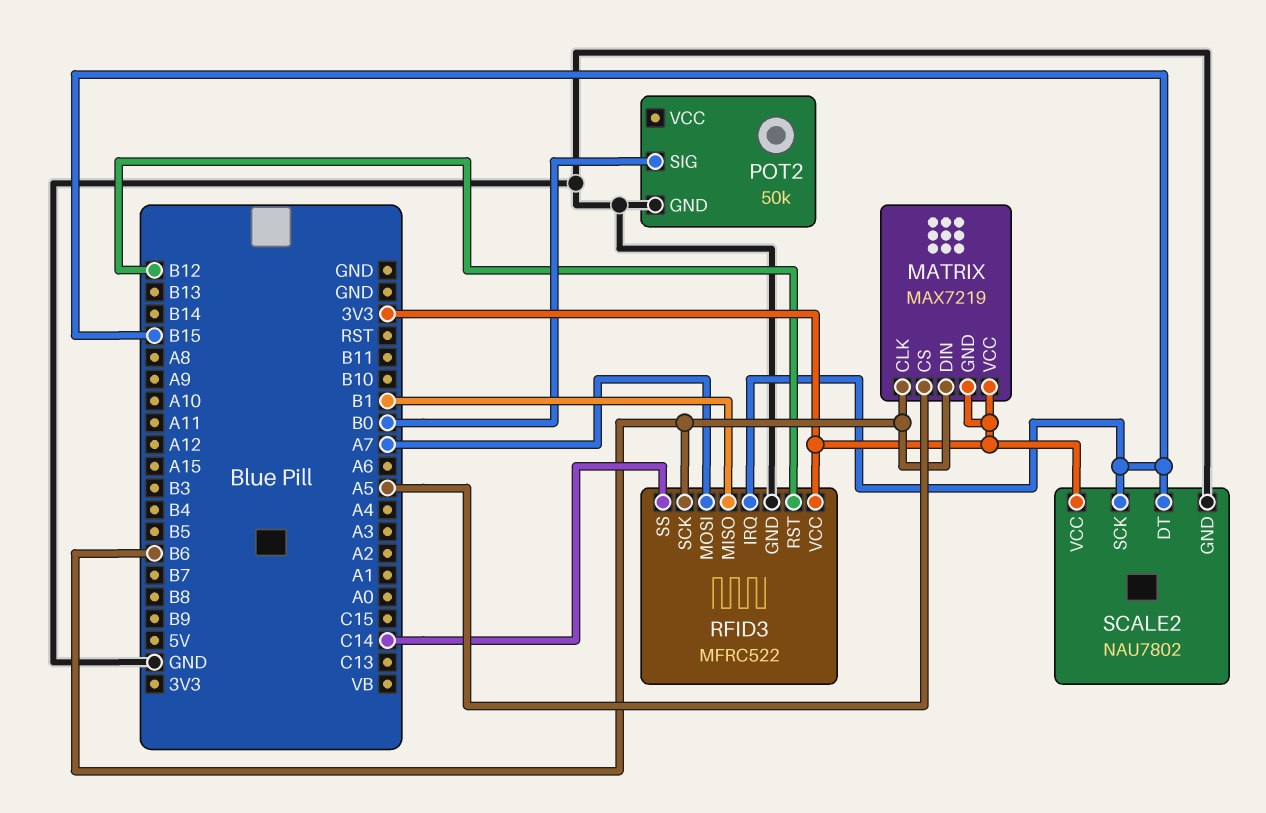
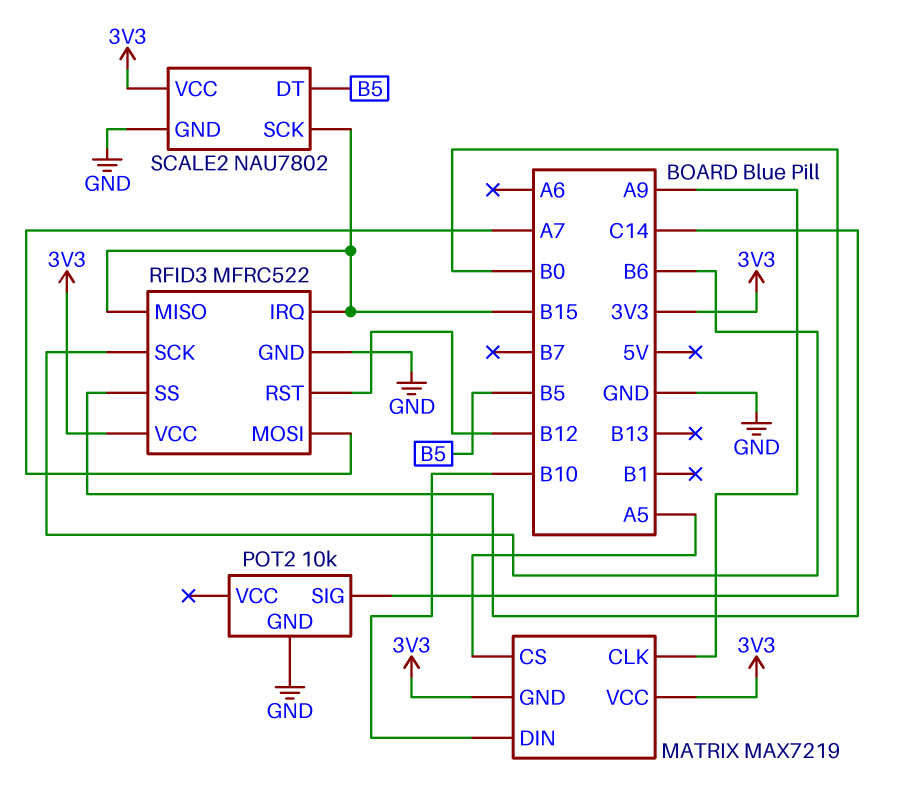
MATRIX pin CLK: B6 -> A9
MATRIX pin DIN: B6 -> B10
POT2: 50k -> 10k
RFID3 pin MISO: B1 -> B15
SCALE2 pin DT: B15 -> B5

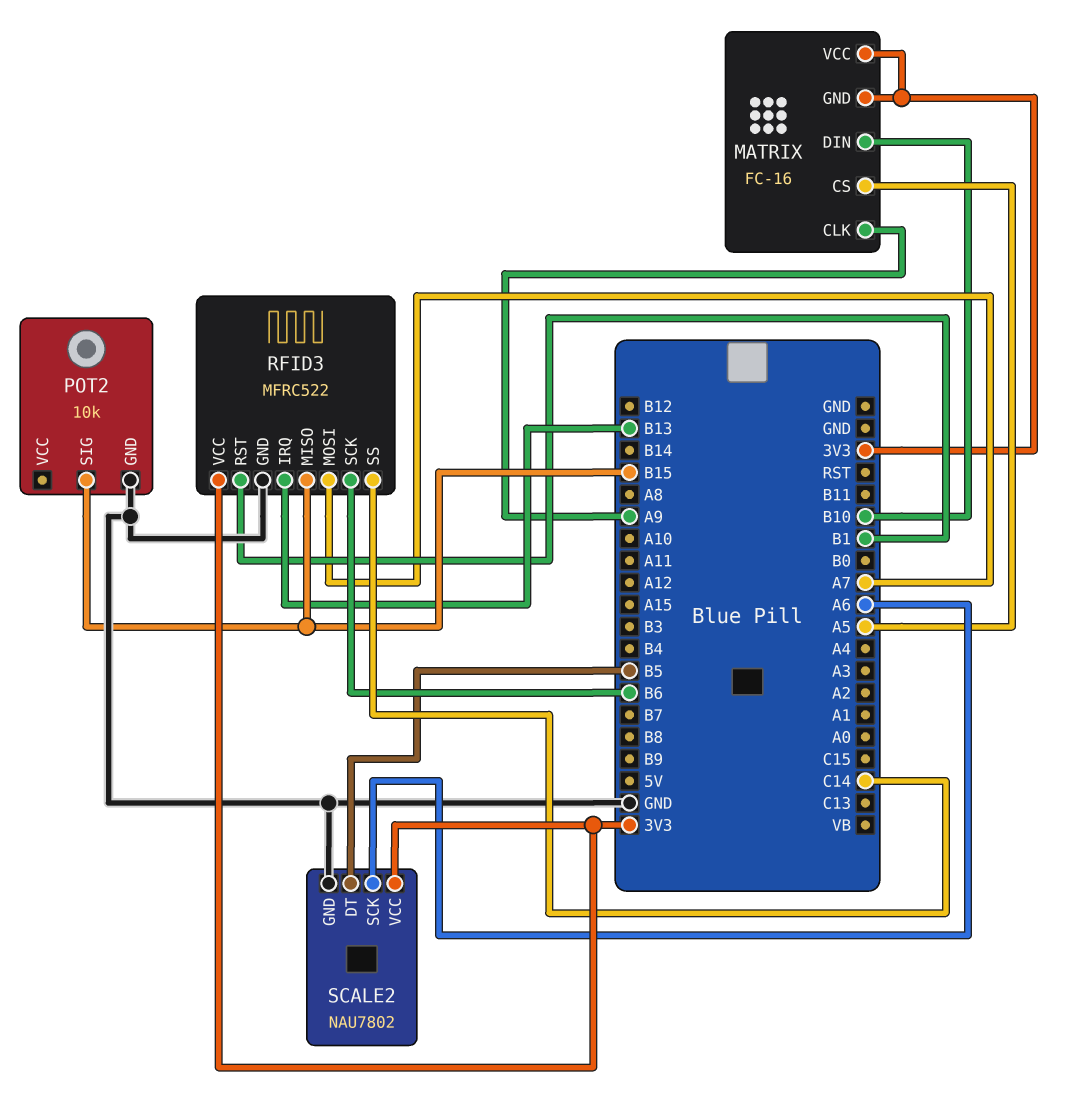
MATRIX: MAX7219 -> FC-16
POT2 pin SIG: B0 -> B15
RFID3 pin IRQ: B15 -> B13
RFID3 pin RST: B12 -> B1
SCALE2 pin SCK: B15 -> A6

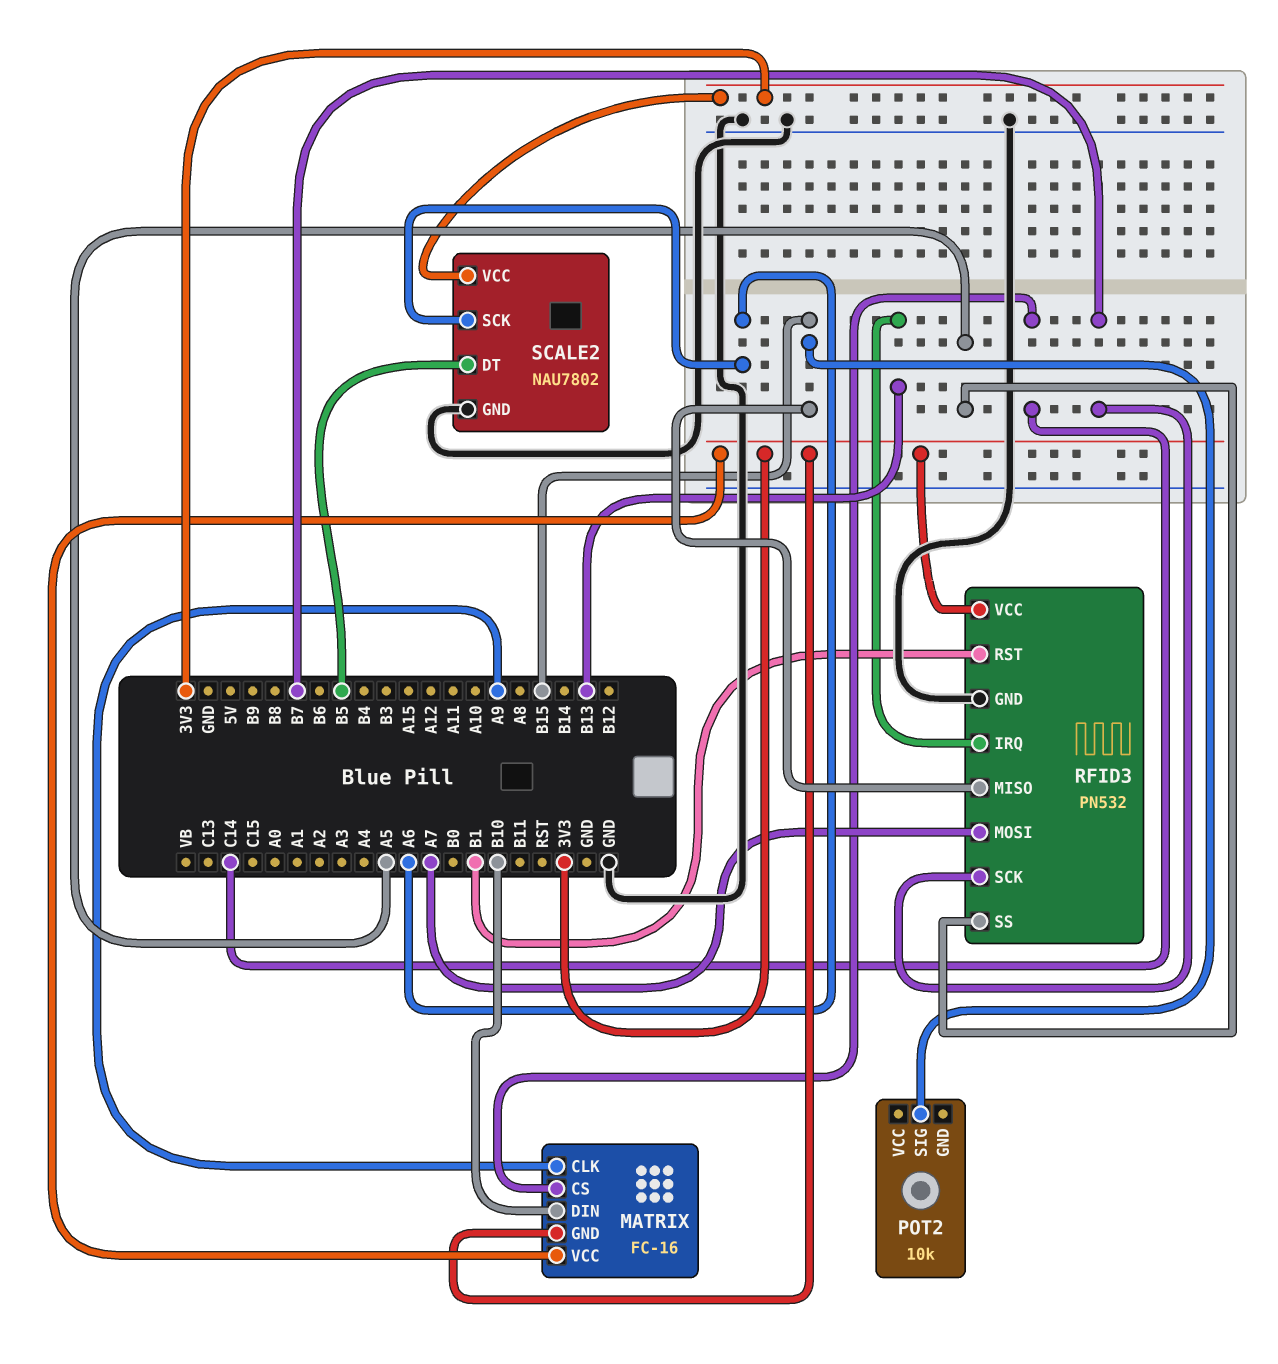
MATRIX pin CS: A5 -> C14
POT2 pin GND: GND -> none
RFID3: MFRC522 -> PN532
RFID3 pin SCK: B6 -> B7
RFID3 pin SS: C14 -> A5

